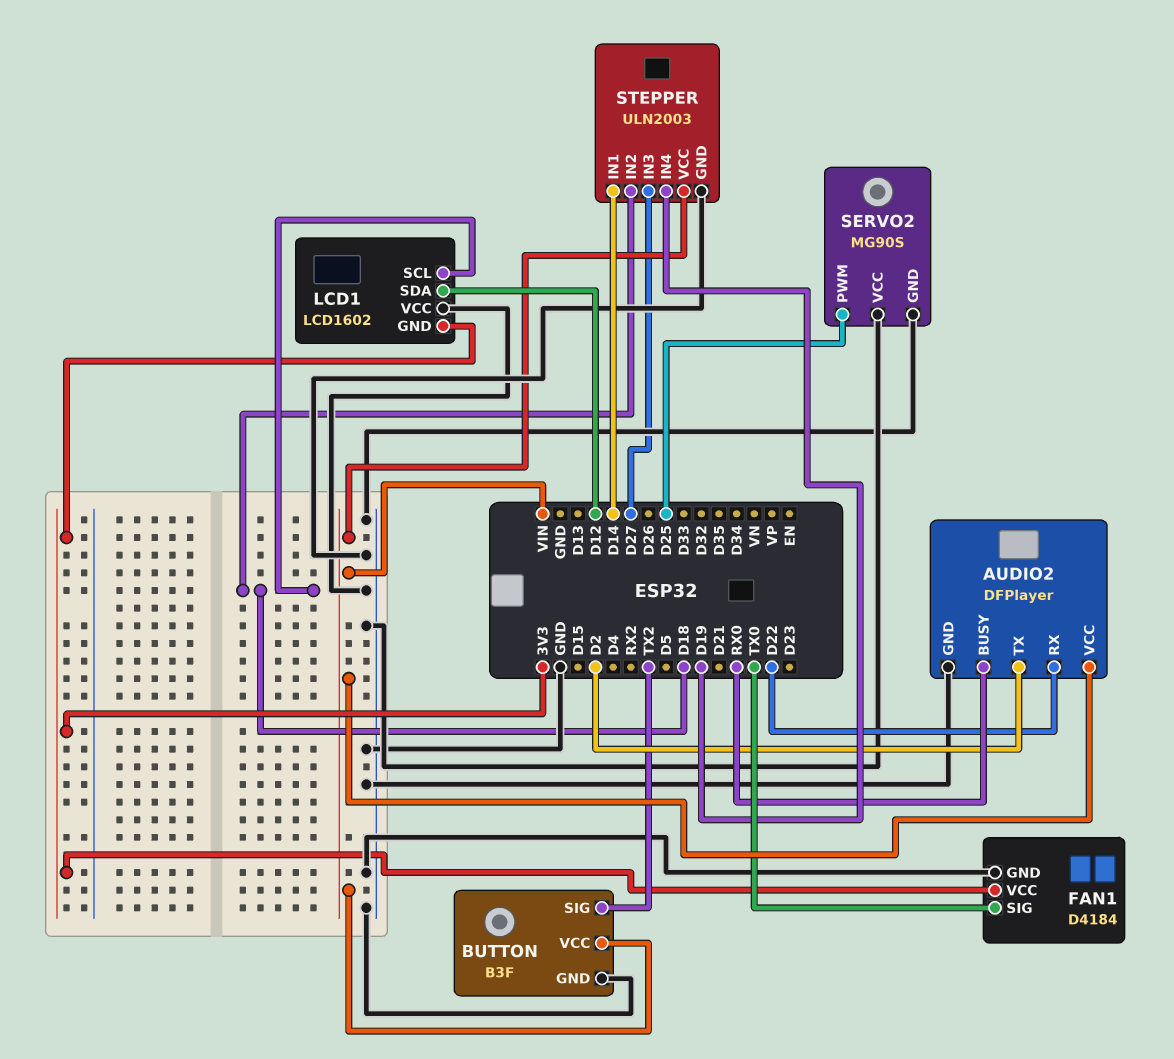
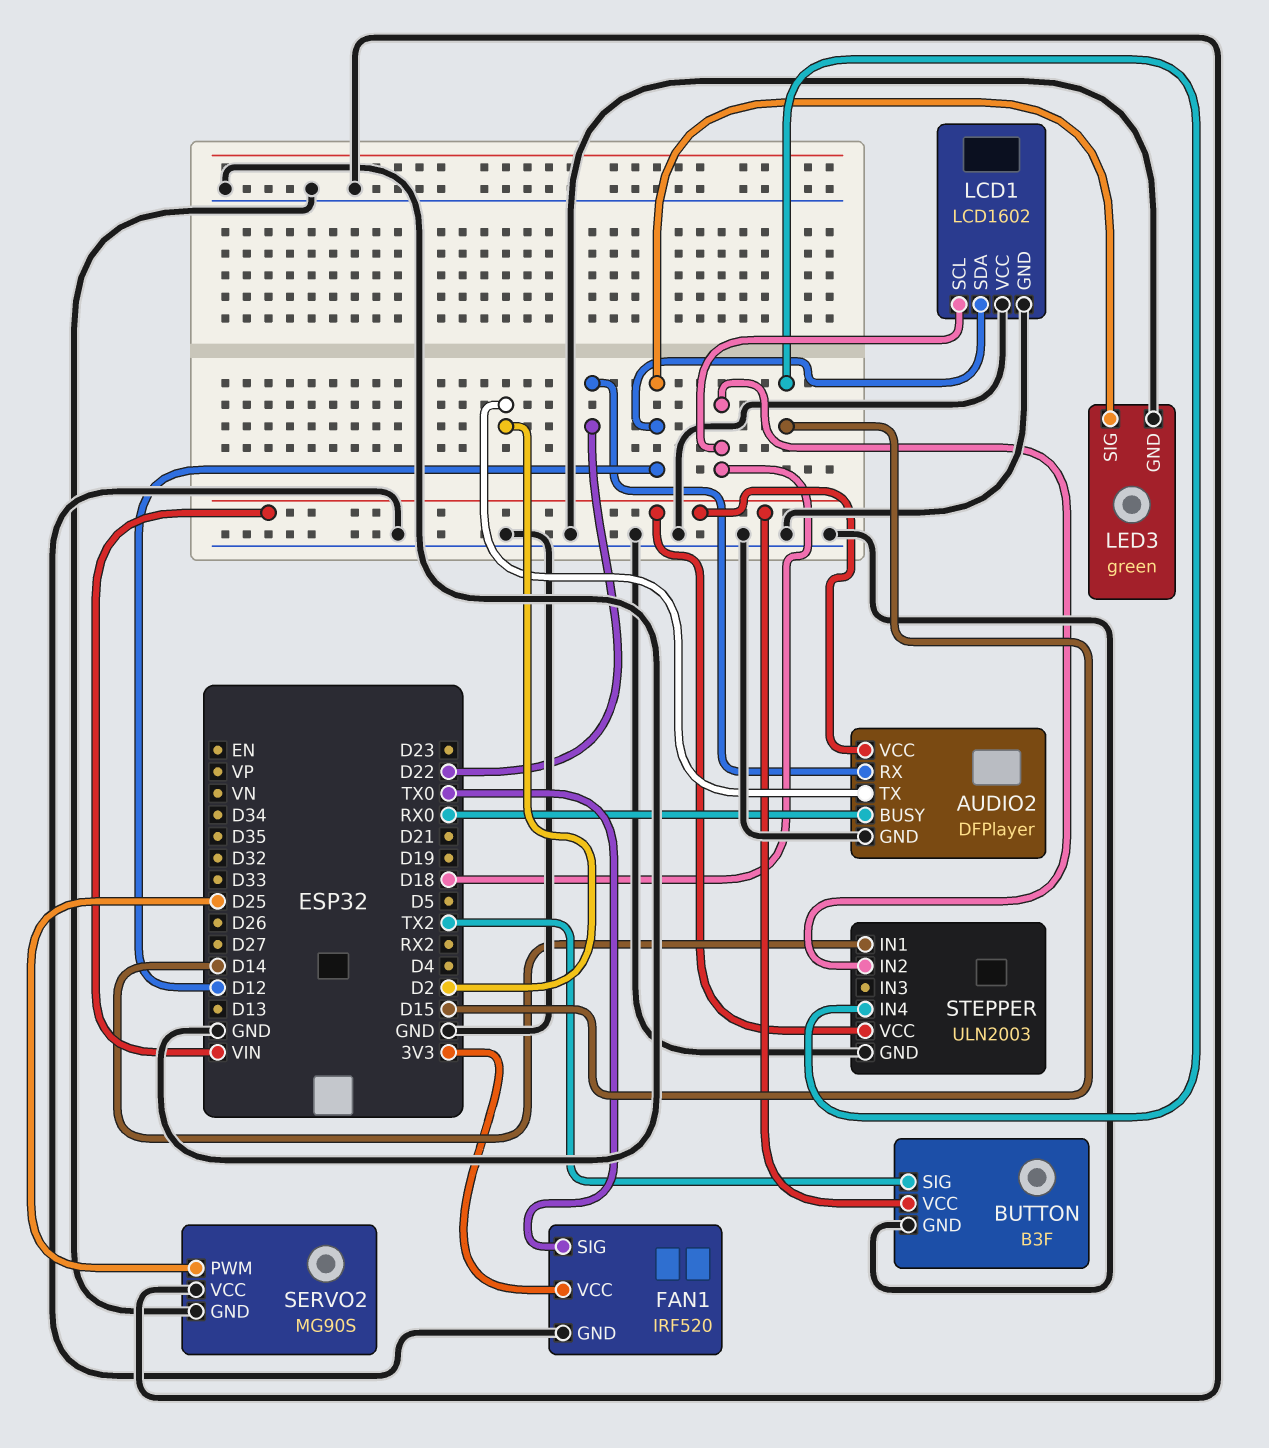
FAN1: D4184 -> IRF520
LCD1 pin GND: 3V3 -> GND
LED3: none -> green
LED3 pin GND: none -> GND
LED3 pin SIG: none -> D12
STEPPER pin IN3: D27 -> none
STEPPER pin IN4: D19 -> D15

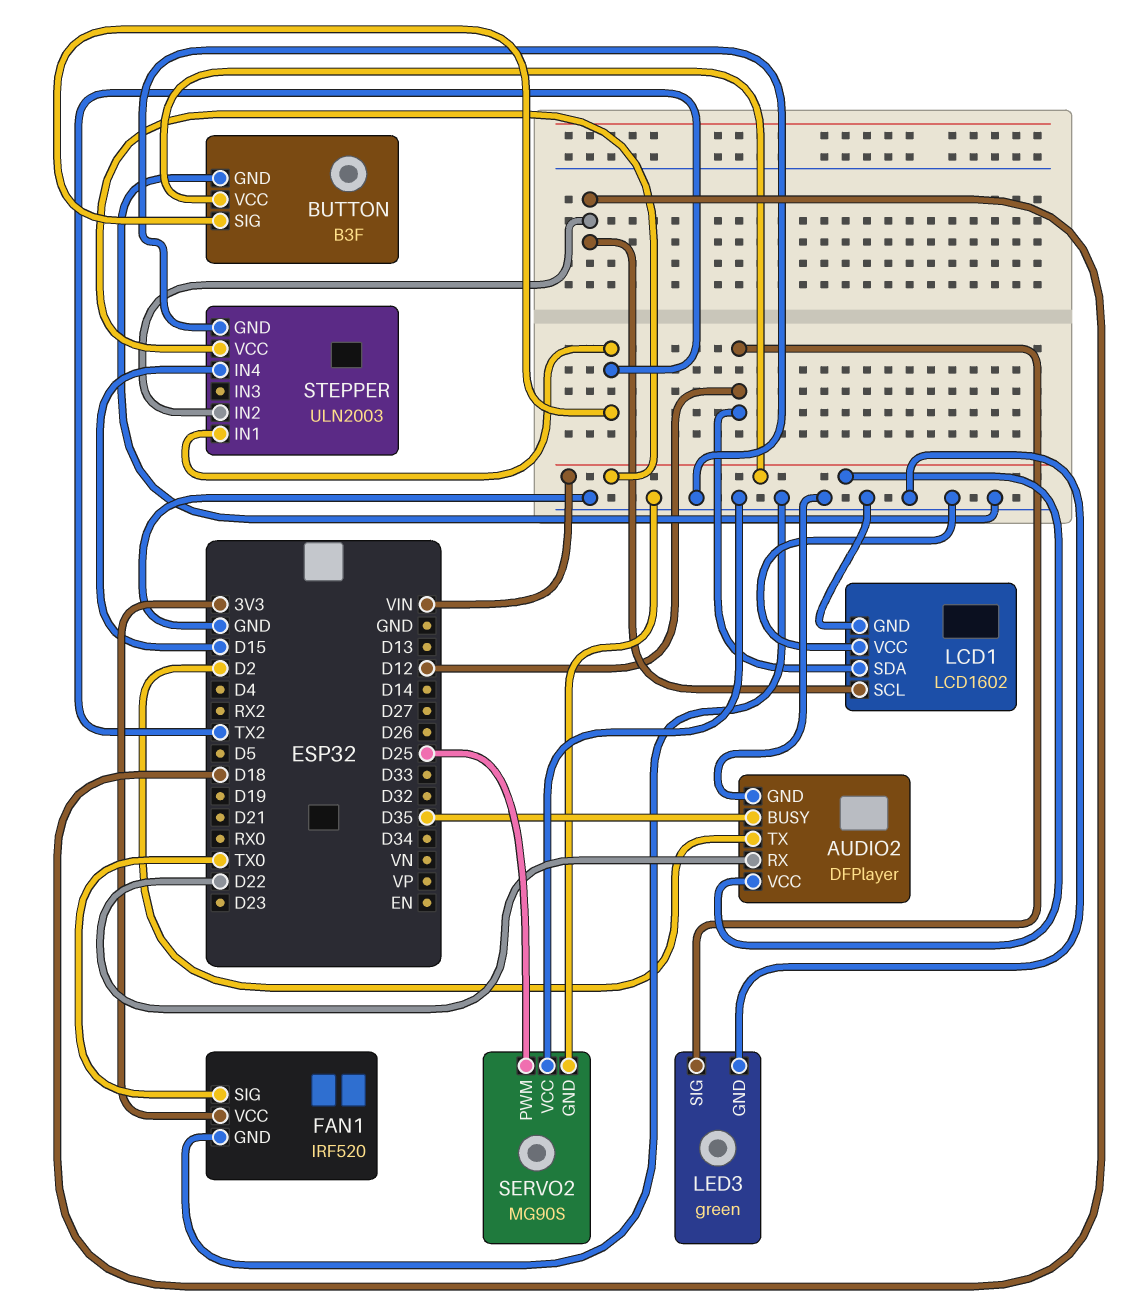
AUDIO2 pin BUSY: RX0 -> D35
STEPPER pin IN1: D14 -> TX2

